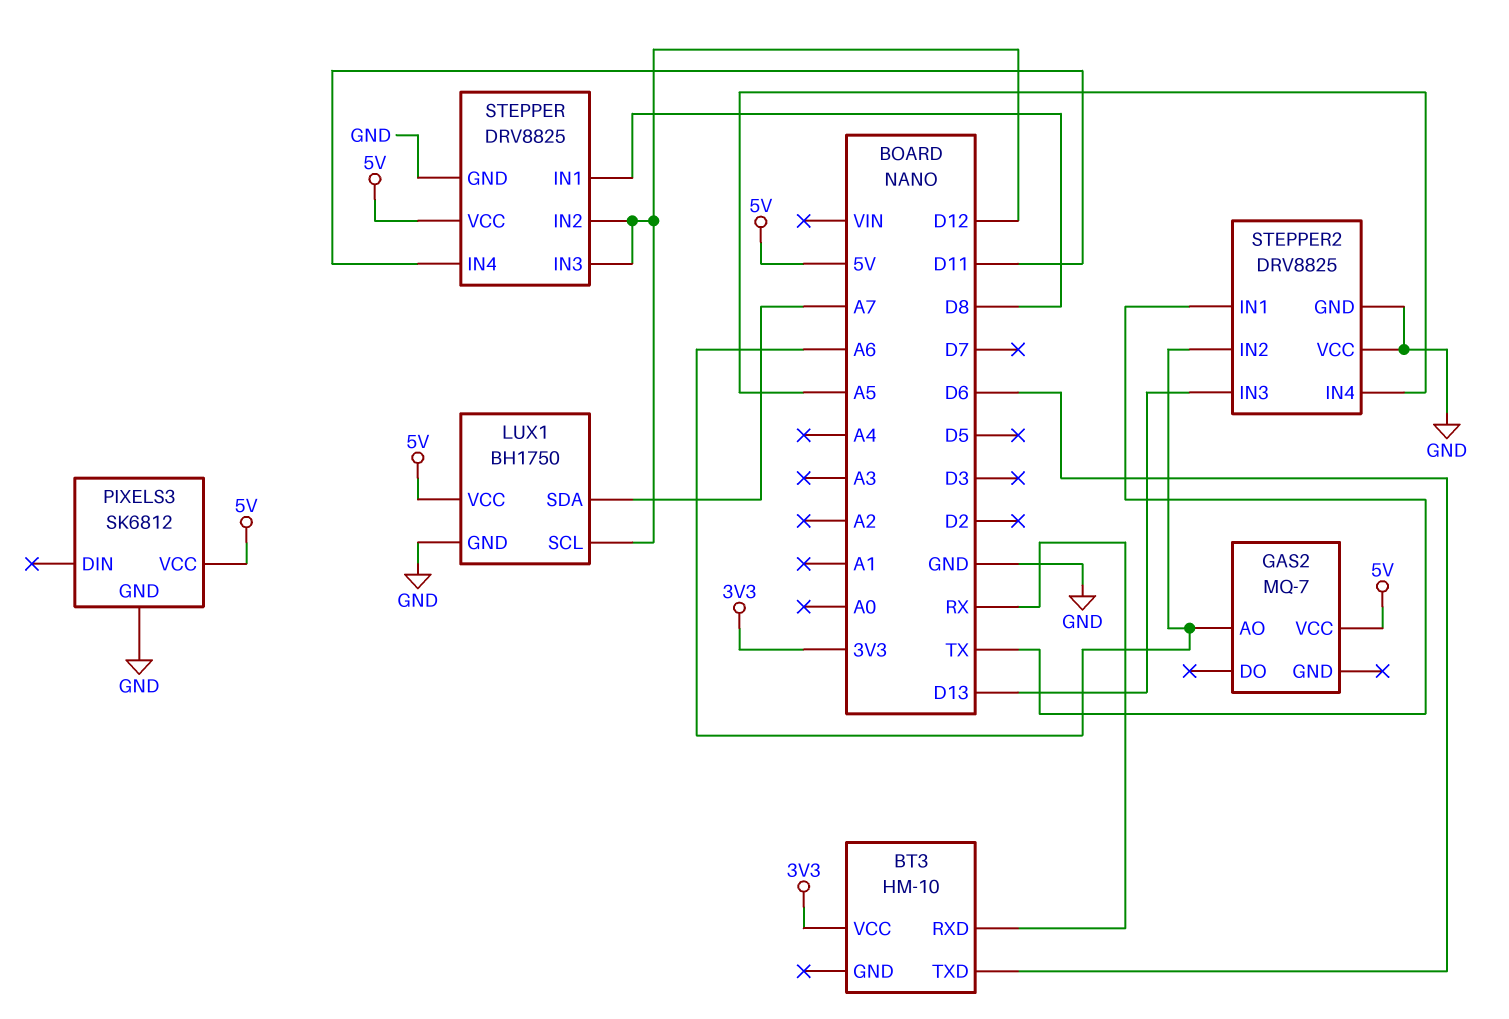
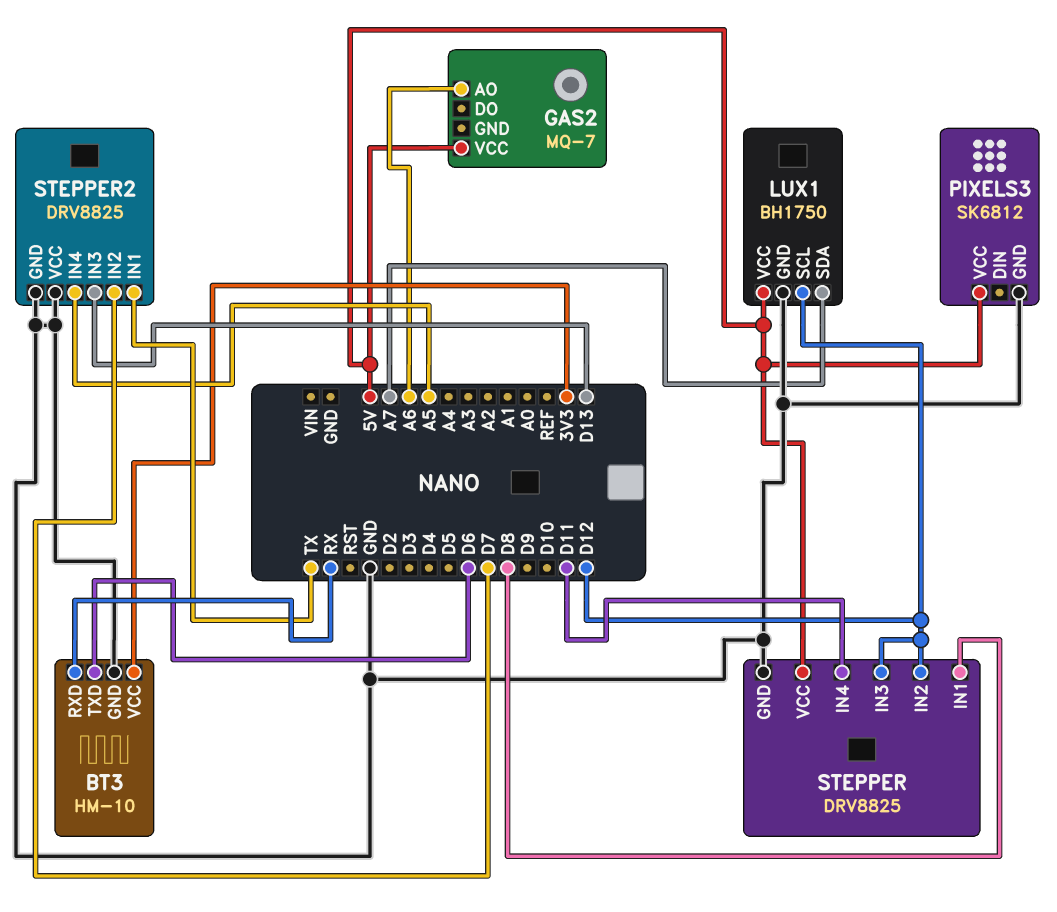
BT3 pin GND: none -> GND
STEPPER2 pin IN2: A6 -> D7

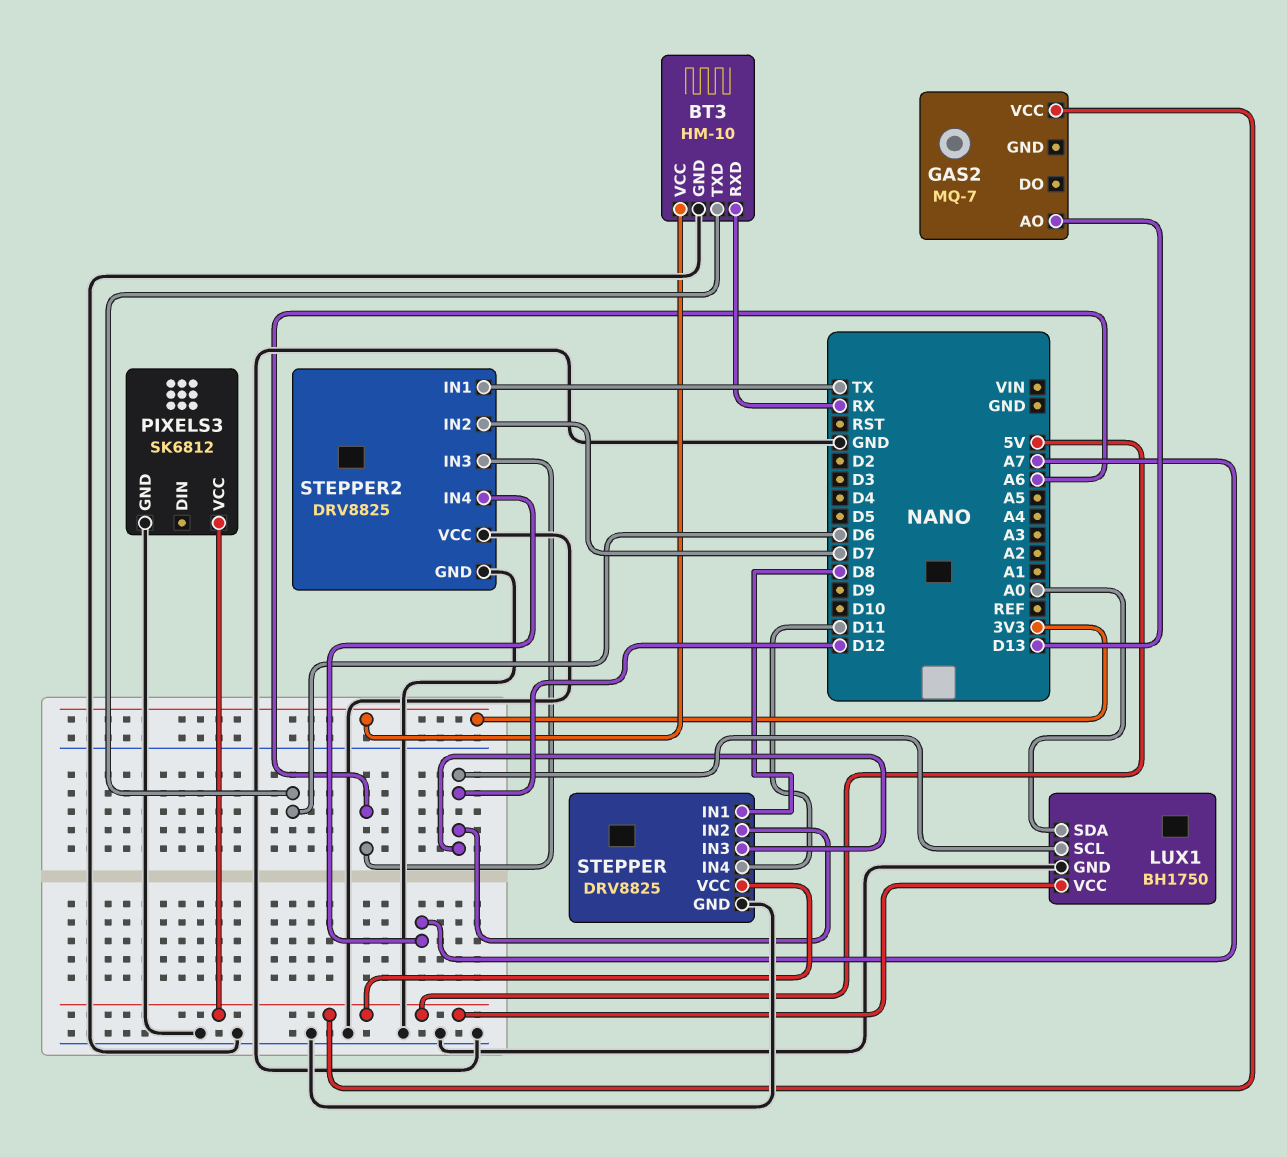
GAS2 pin AO: A6 -> D13
LUX1 pin SDA: A7 -> A0
STEPPER2 pin IN3: D13 -> A6
STEPPER2 pin IN4: A5 -> A7

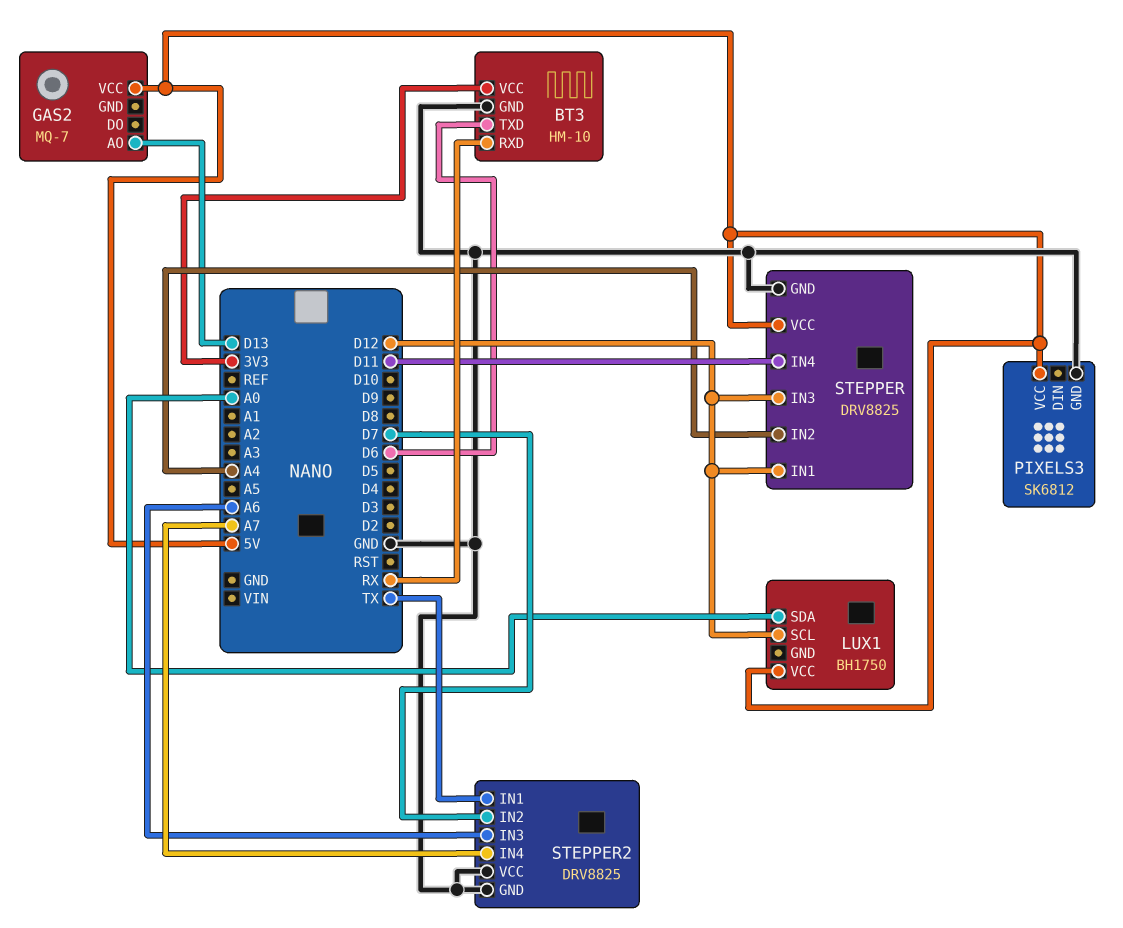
LUX1 pin GND: GND -> none
STEPPER pin IN1: D8 -> D12
STEPPER pin IN2: D12 -> A4

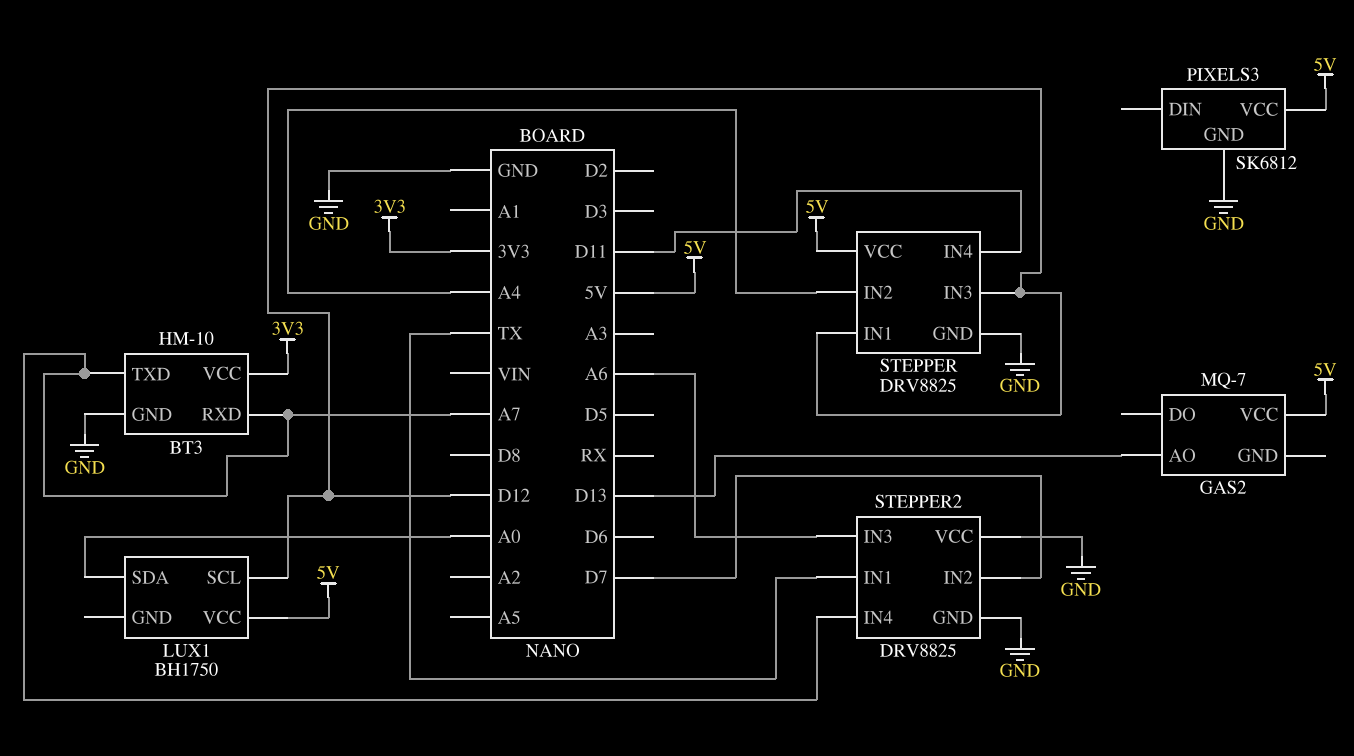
BT3 pin RXD: RX -> A7
BT3 pin TXD: D6 -> A7

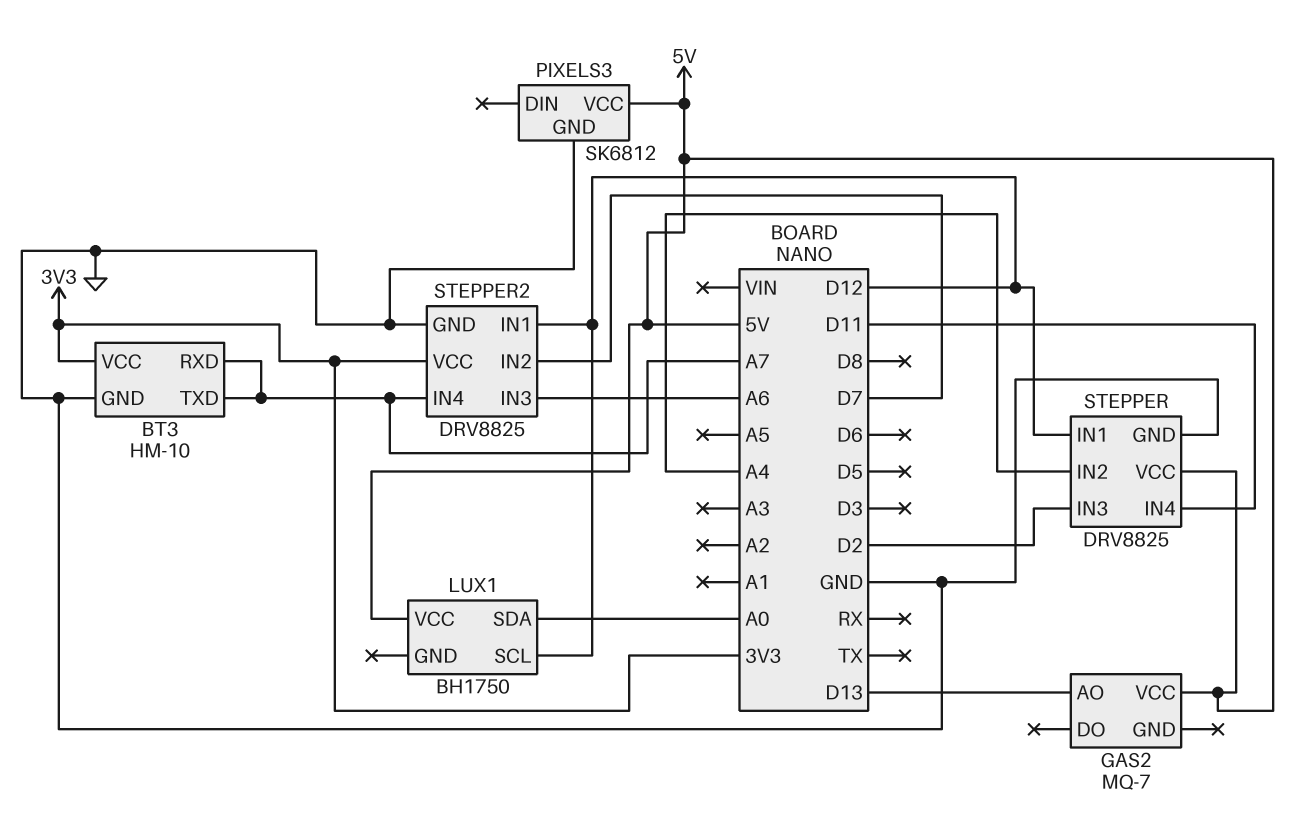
STEPPER pin IN3: D12 -> D2
STEPPER2 pin IN1: TX -> D12
STEPPER2 pin VCC: GND -> 3V3

